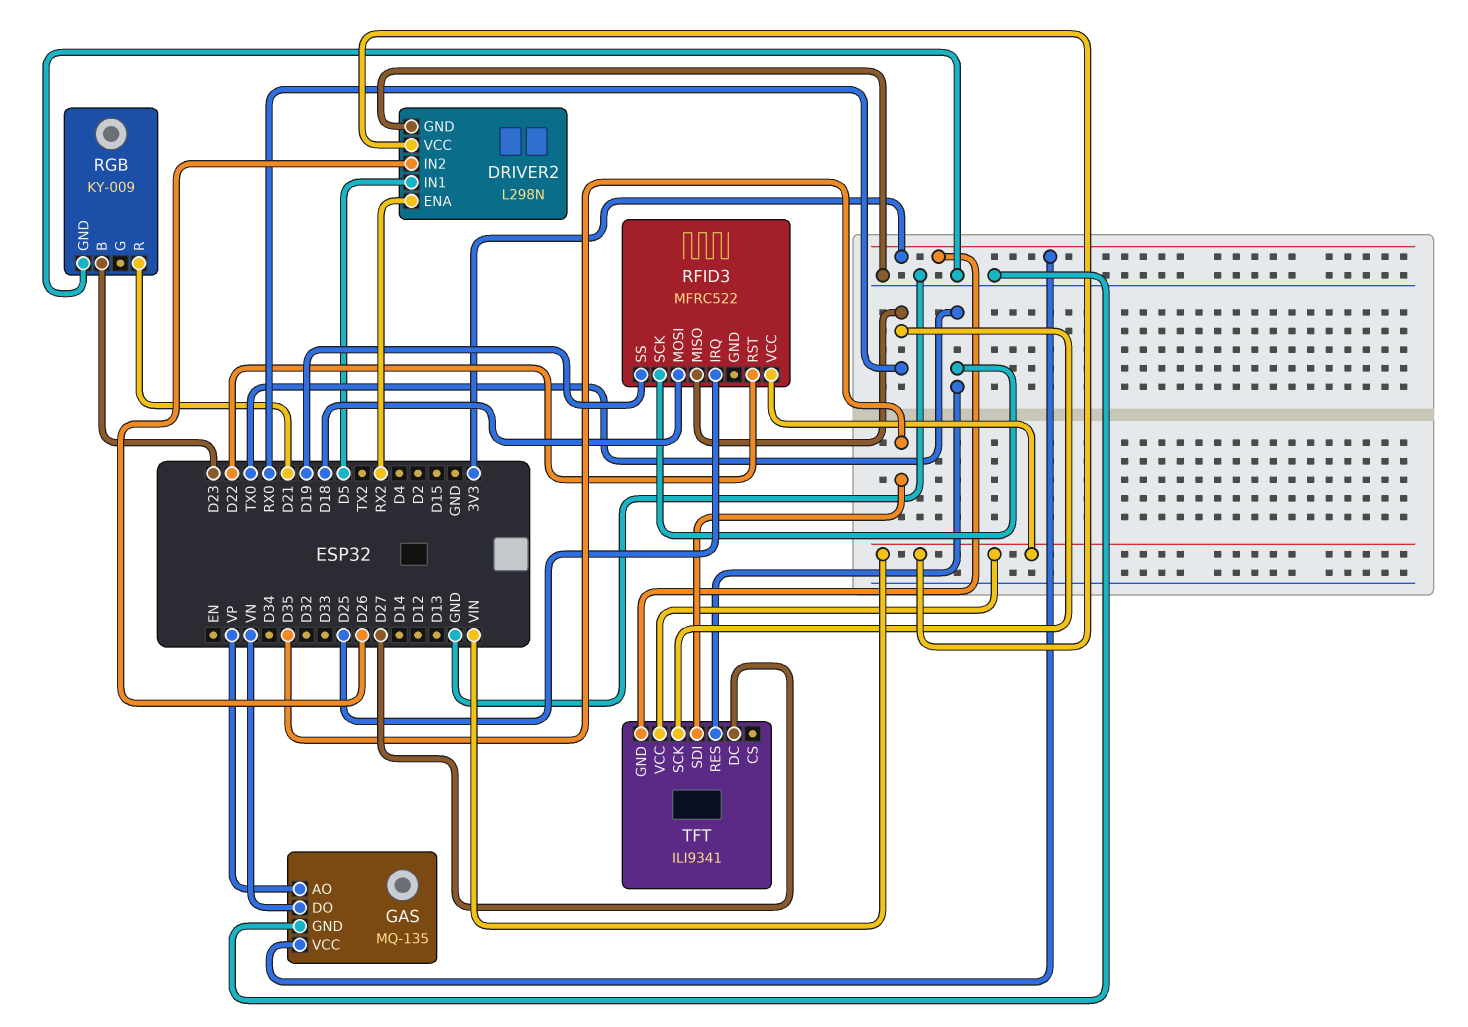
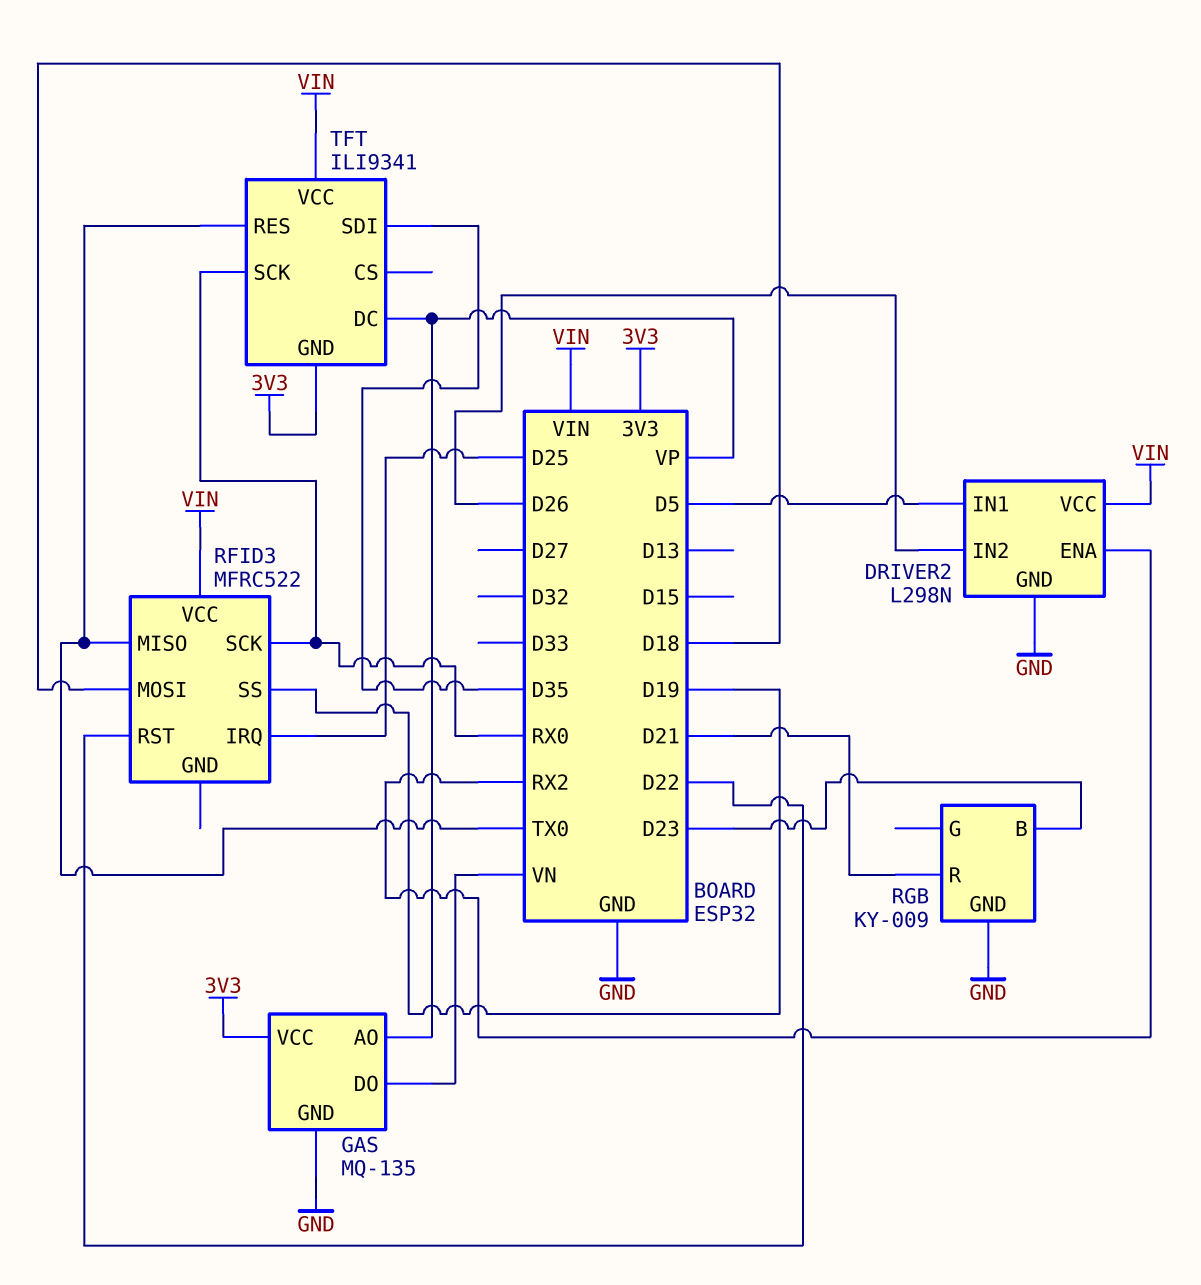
RFID3 pin MISO: RX0 -> TX0
RFID3 pin SCK: TX0 -> RX0
TFT pin DC: D27 -> VP

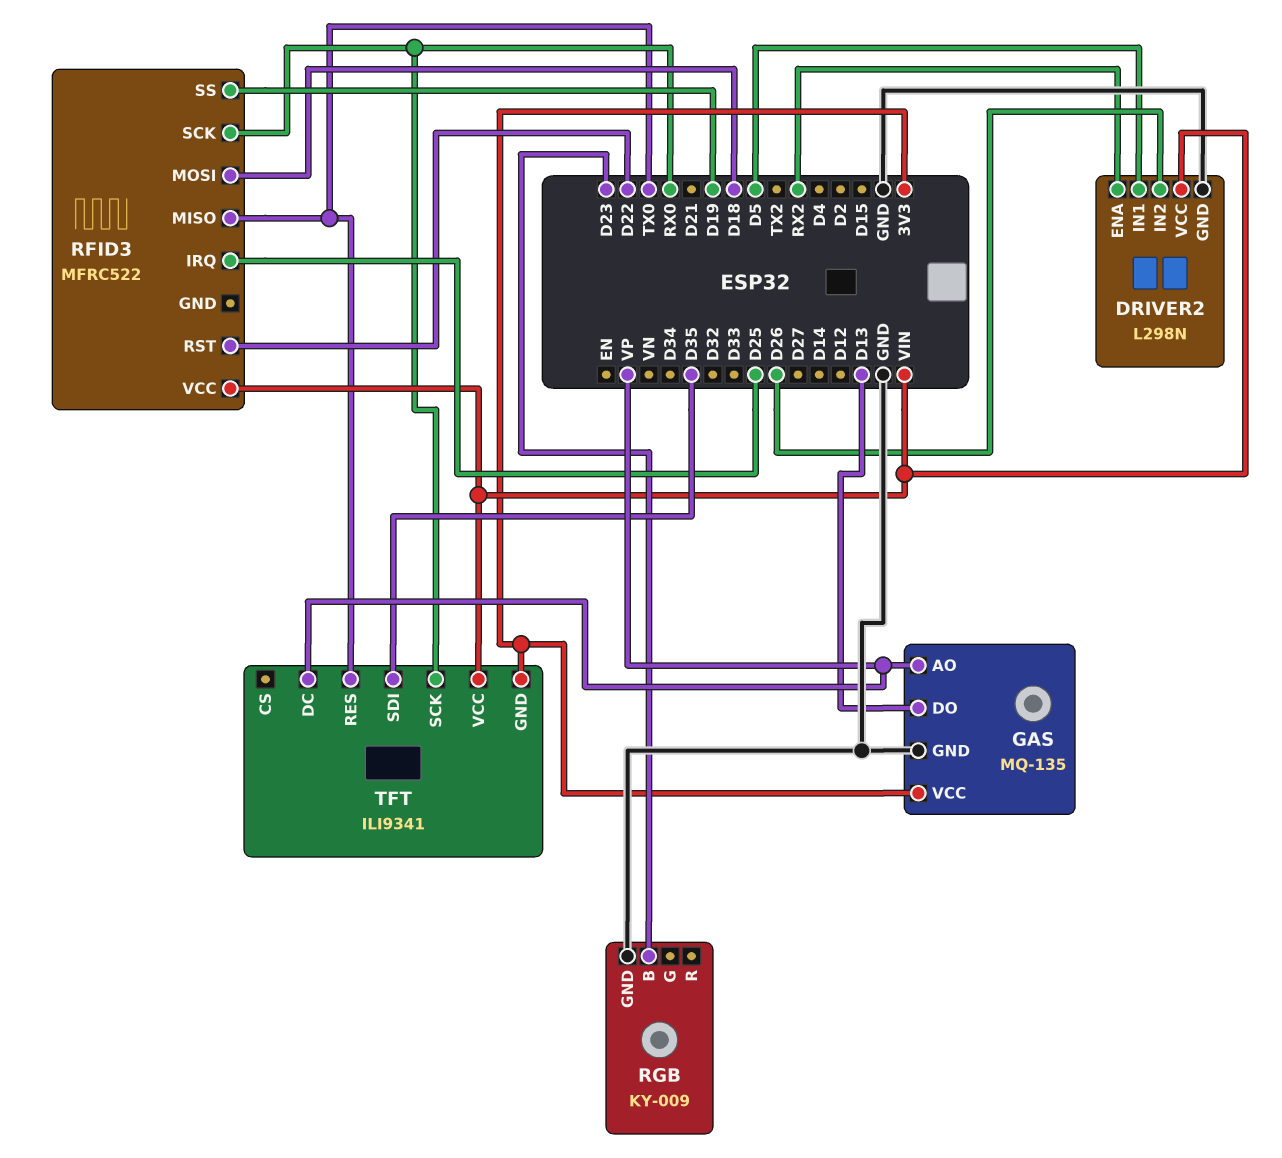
GAS pin DO: VN -> D13
RGB pin R: D21 -> none

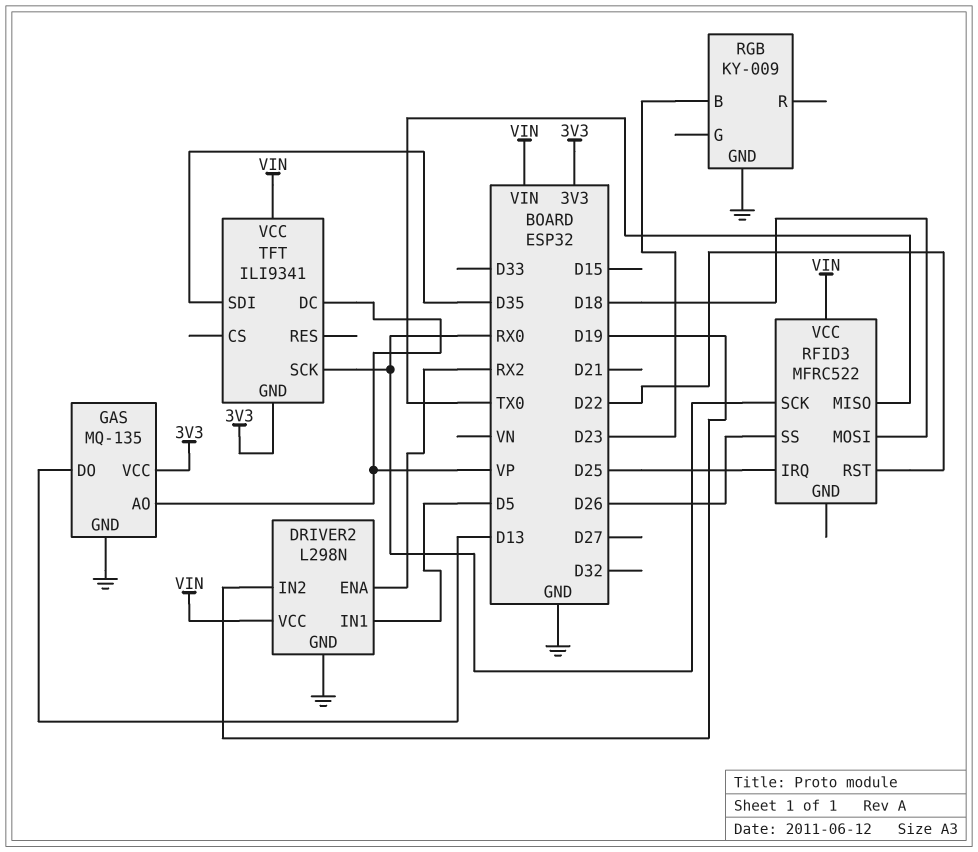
DRIVER2 pin IN2: D26 -> D19
RFID3 pin SS: D19 -> D26
TFT pin RES: TX0 -> none

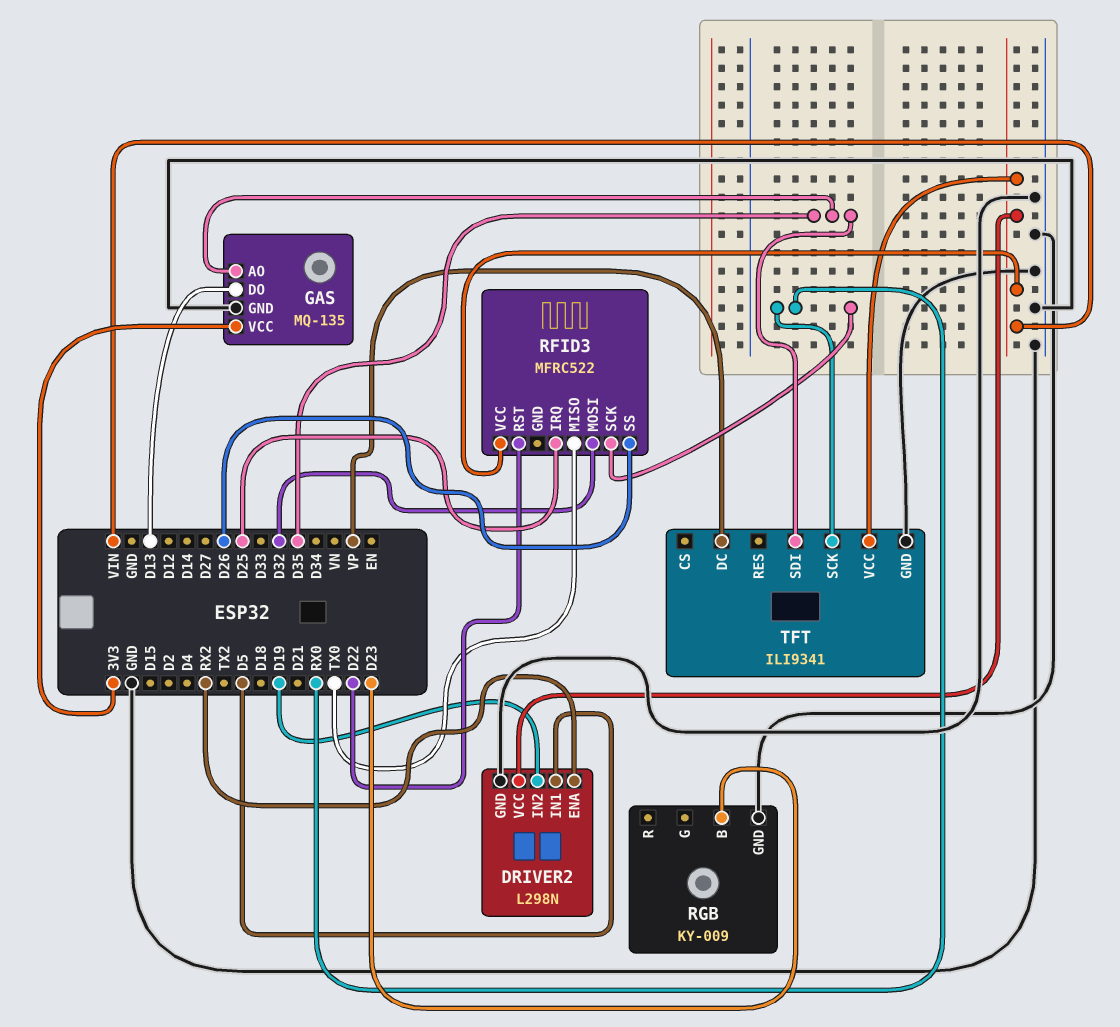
GAS pin AO: VP -> D35
RFID3 pin MOSI: D18 -> D32
TFT pin GND: 3V3 -> GND

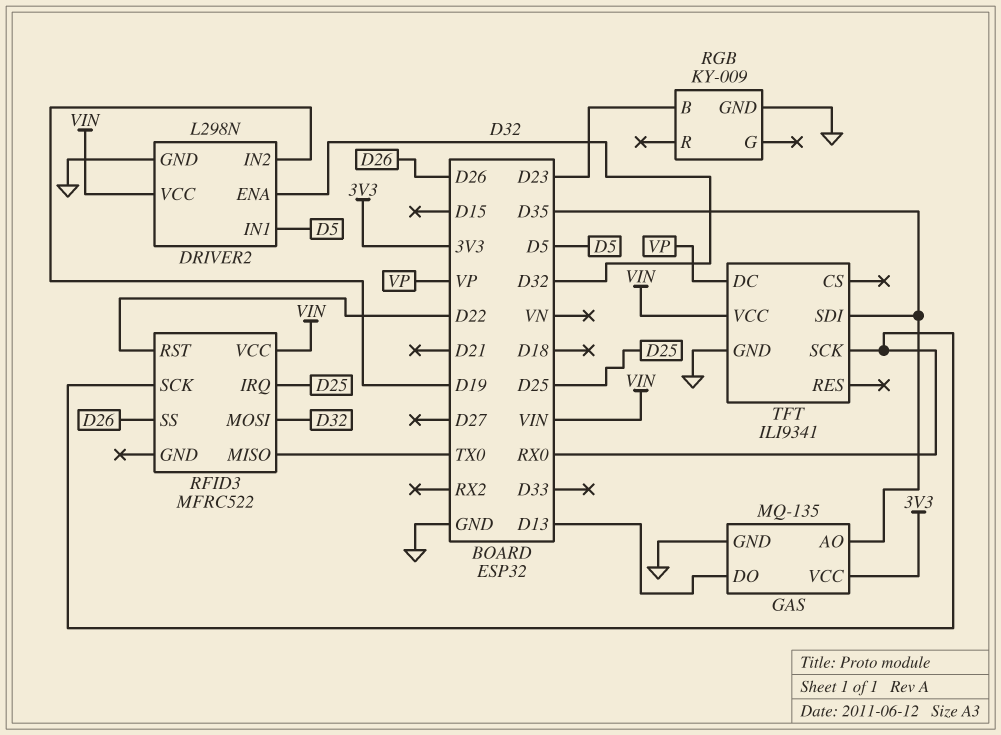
DRIVER2 pin ENA: RX2 -> D32

